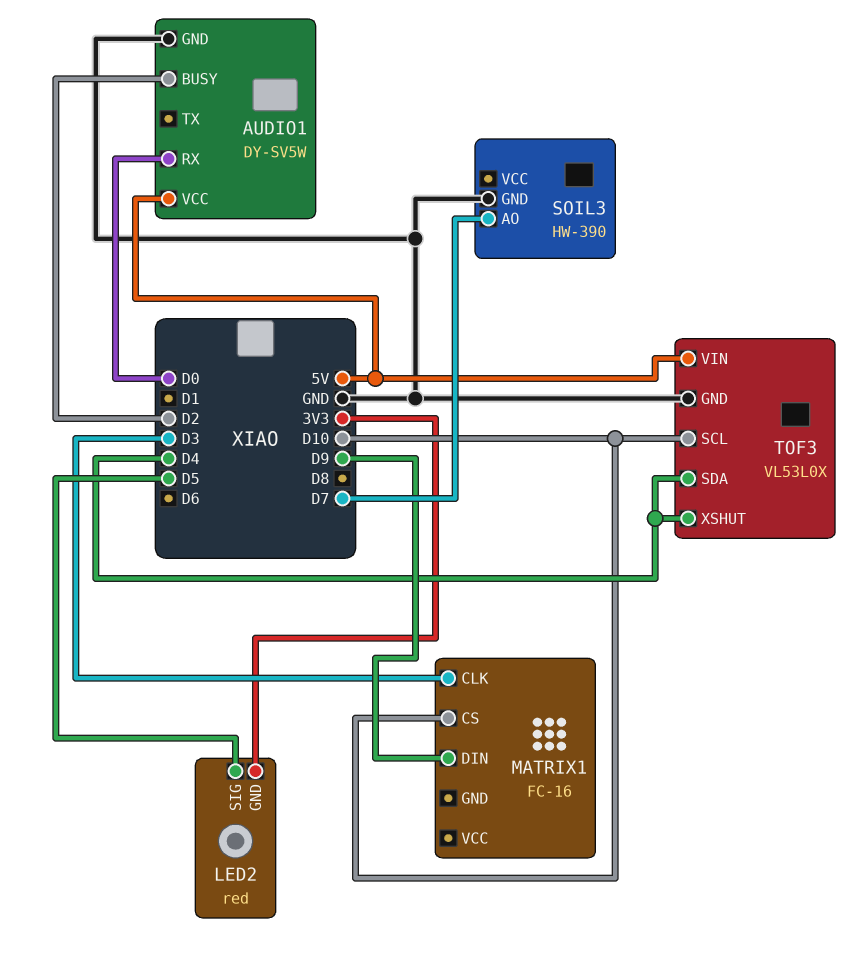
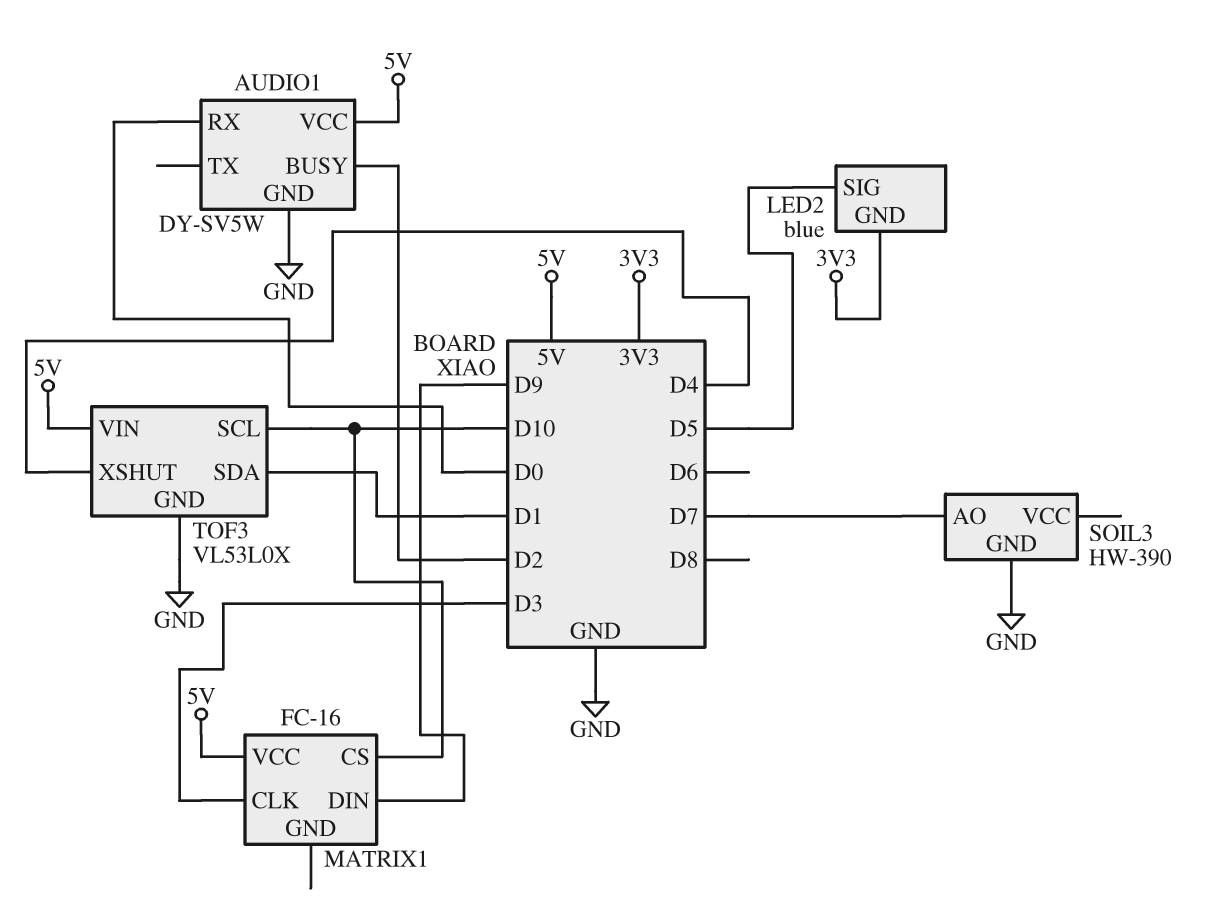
LED2: red -> blue
MATRIX1 pin VCC: none -> 5V
TOF3 pin SDA: D4 -> D1

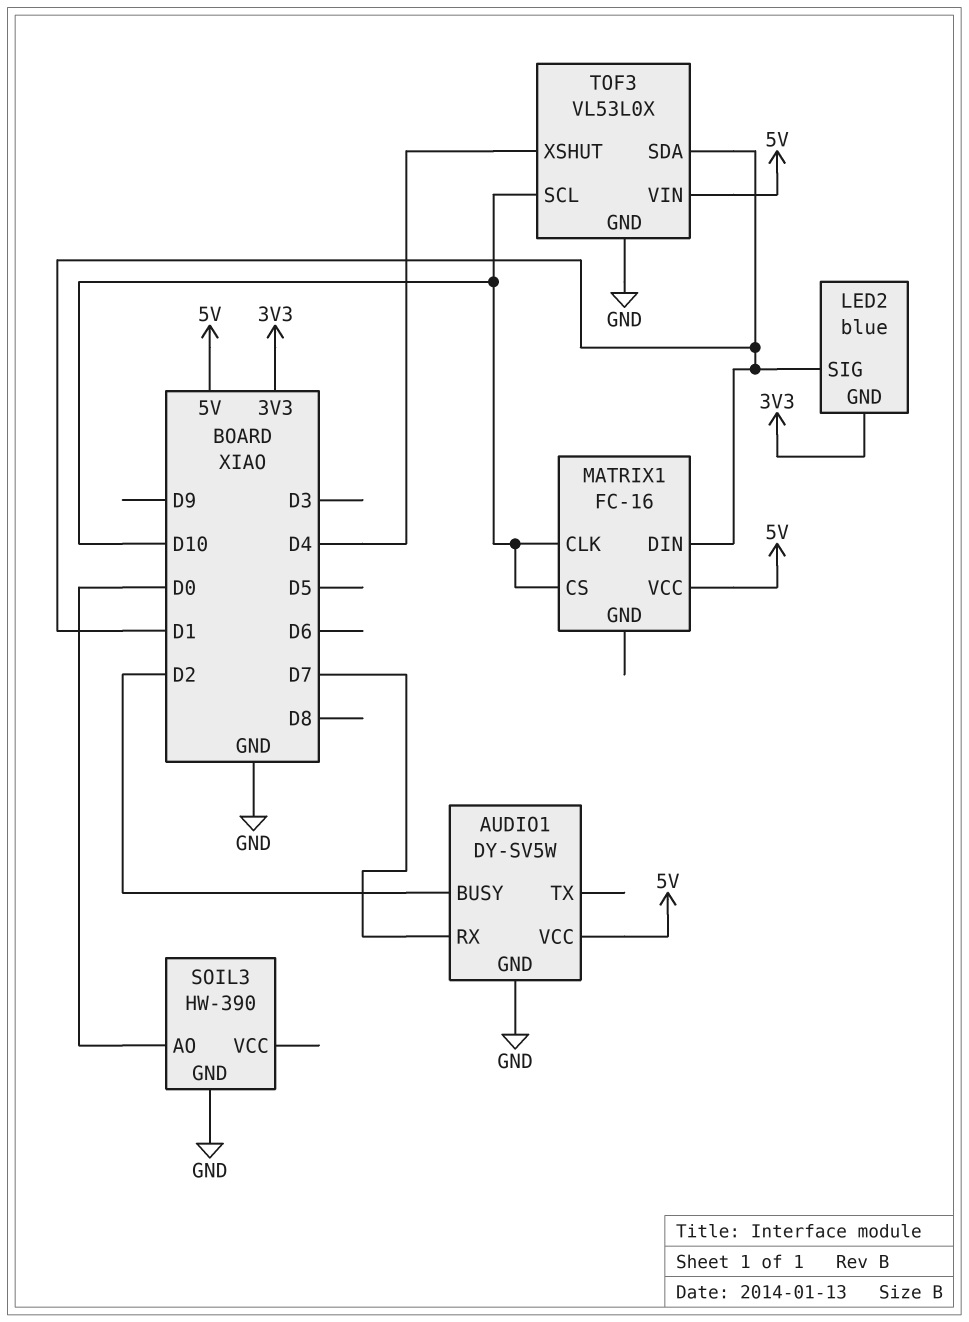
AUDIO1 pin RX: D0 -> D7
LED2 pin SIG: D5 -> D1
MATRIX1 pin CLK: D3 -> D10
MATRIX1 pin DIN: D9 -> D1
SOIL3 pin AO: D7 -> D0

